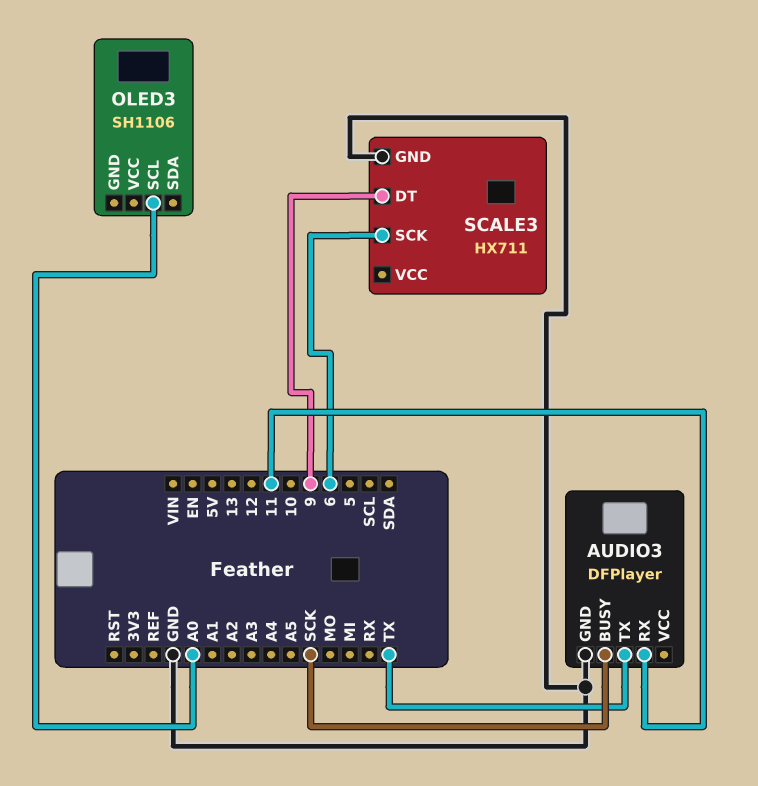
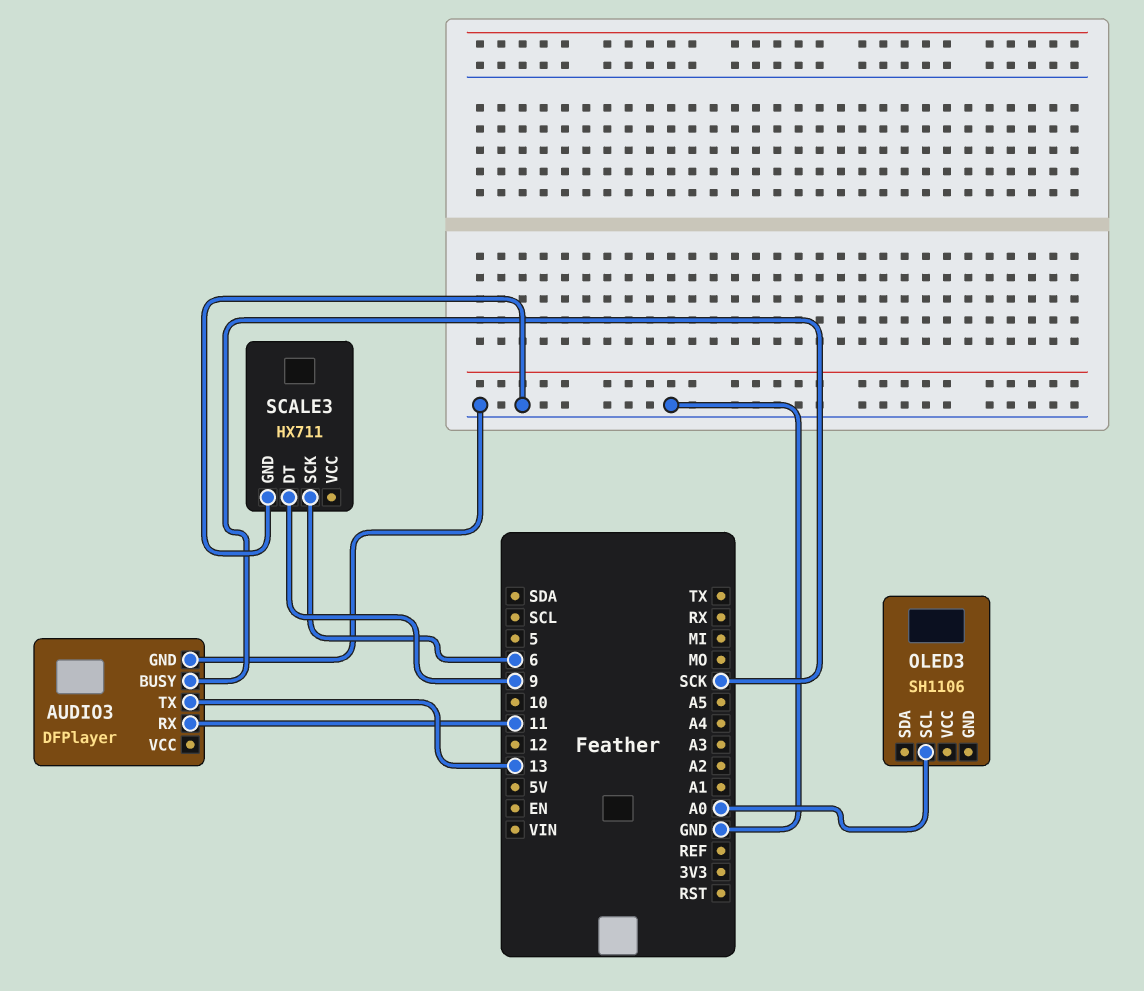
AUDIO3 pin TX: TX -> 13

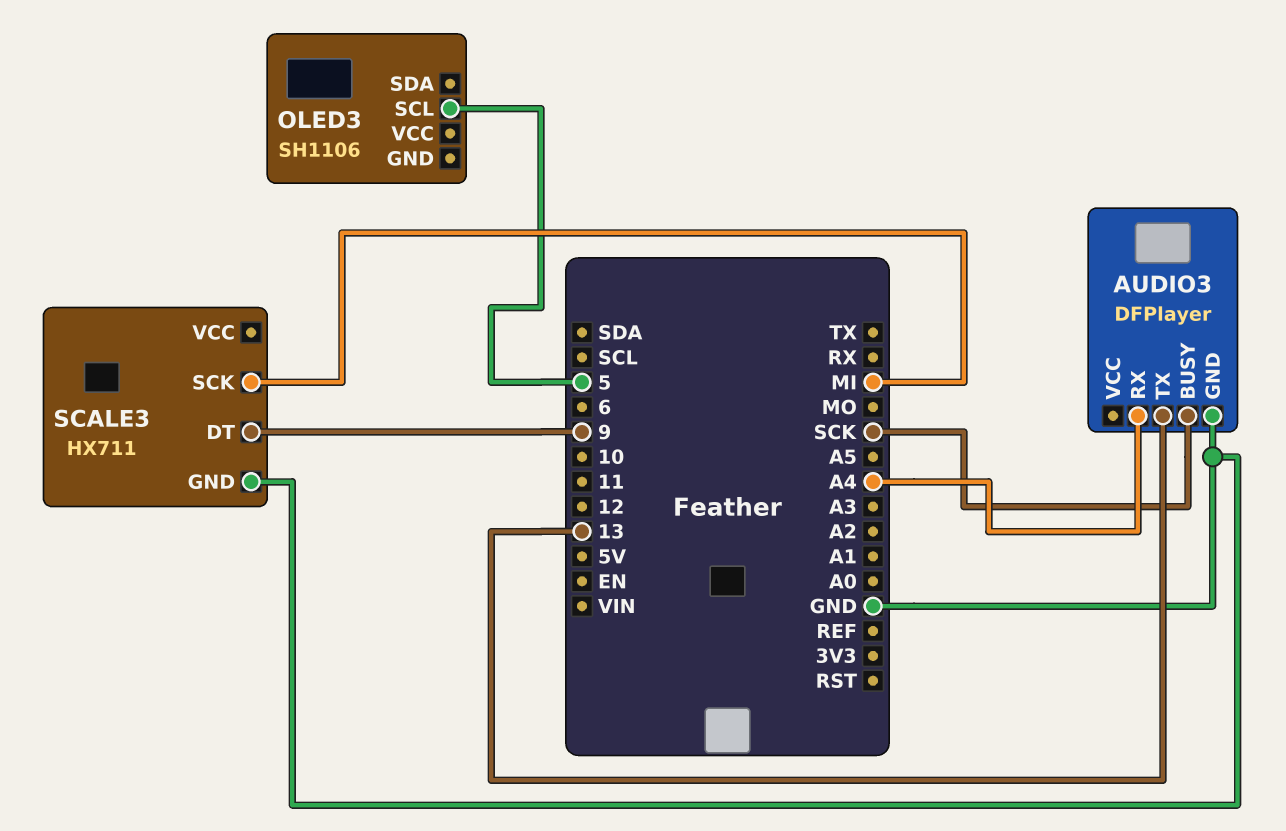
AUDIO3 pin RX: 11 -> A4
OLED3 pin SCL: A0 -> 5
SCALE3 pin SCK: 6 -> MI

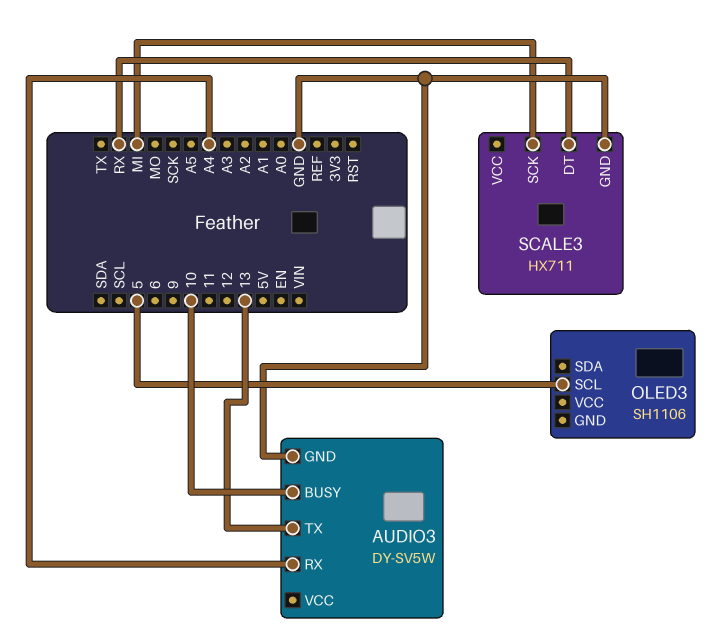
AUDIO3: DFPlayer -> DY-SV5W
AUDIO3 pin BUSY: SCK -> 10
SCALE3 pin DT: 9 -> RX

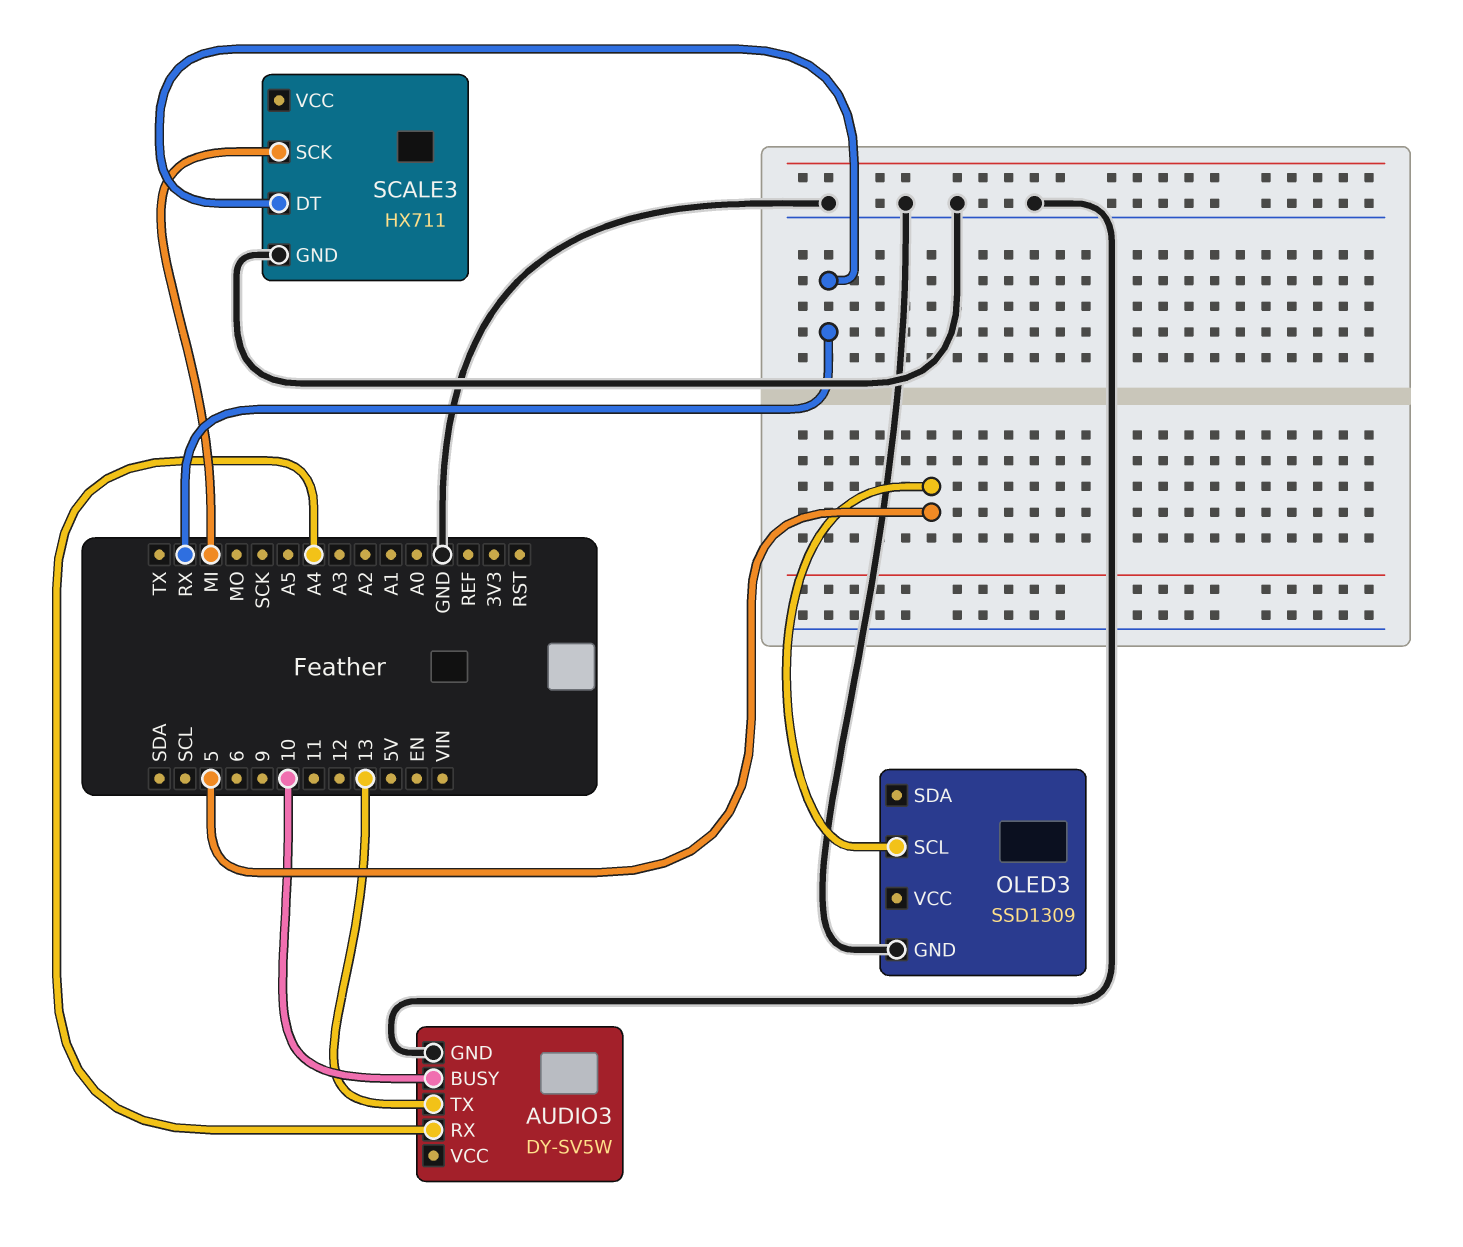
OLED3: SH1106 -> SSD1309
OLED3 pin GND: none -> GND

